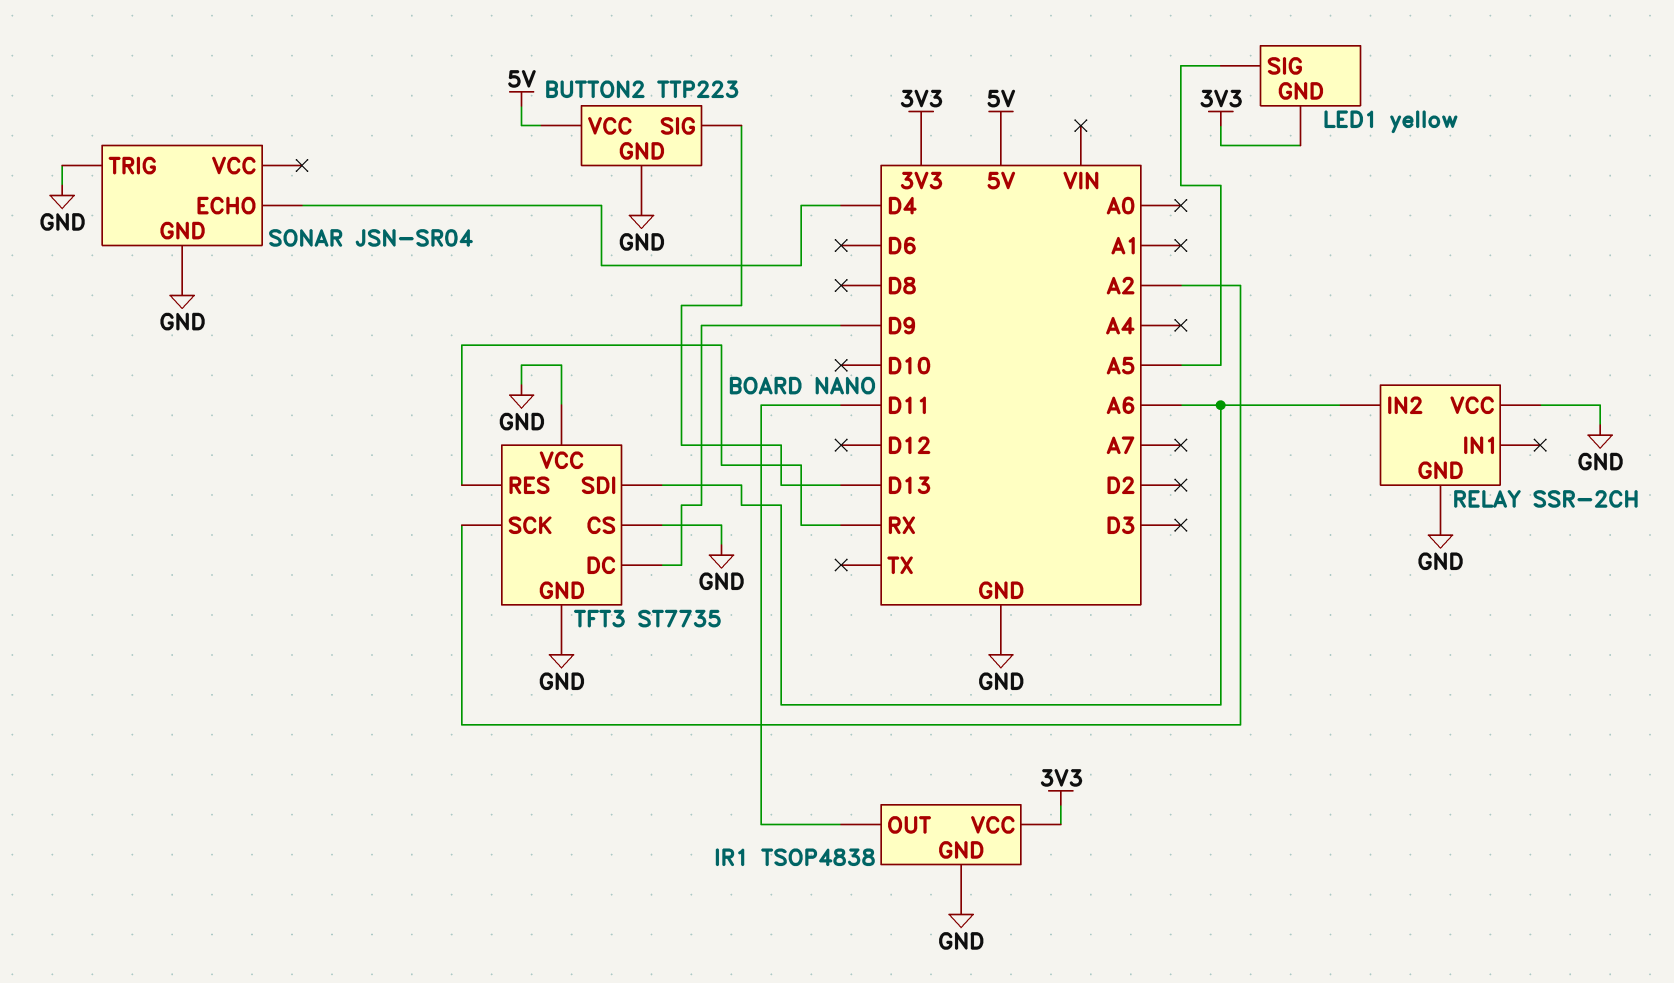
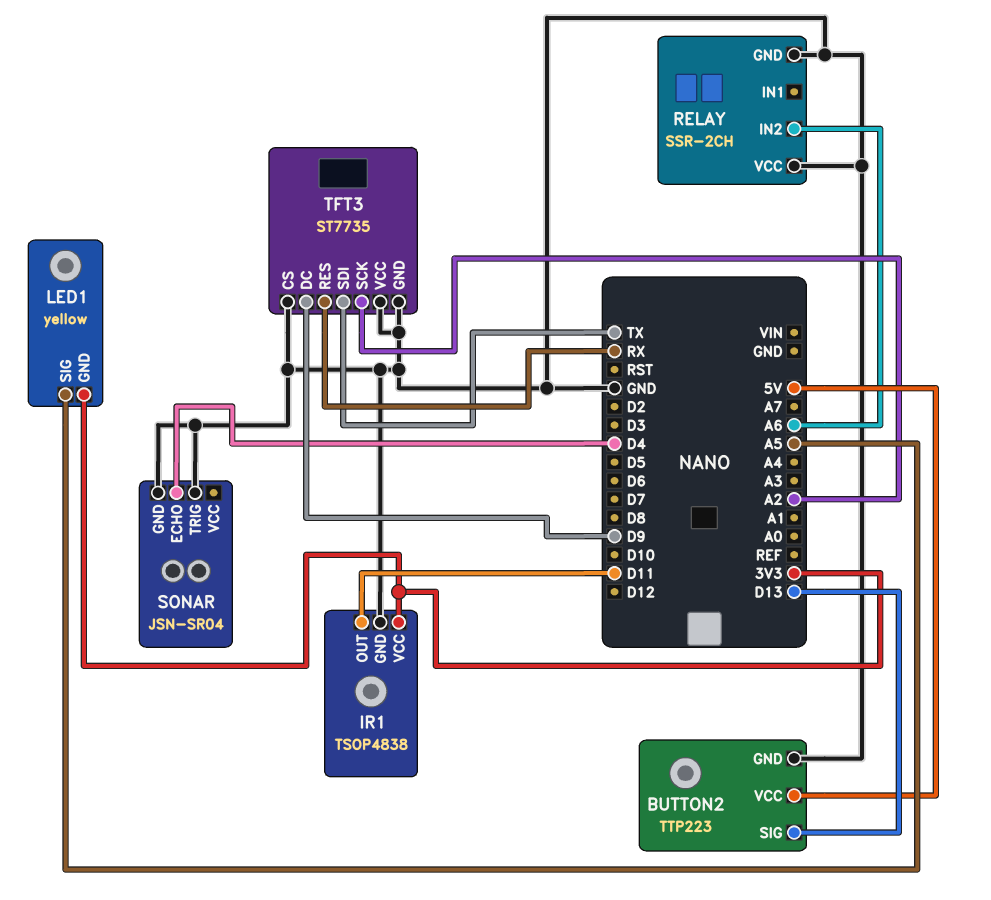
TFT3 pin SDI: A6 -> TX

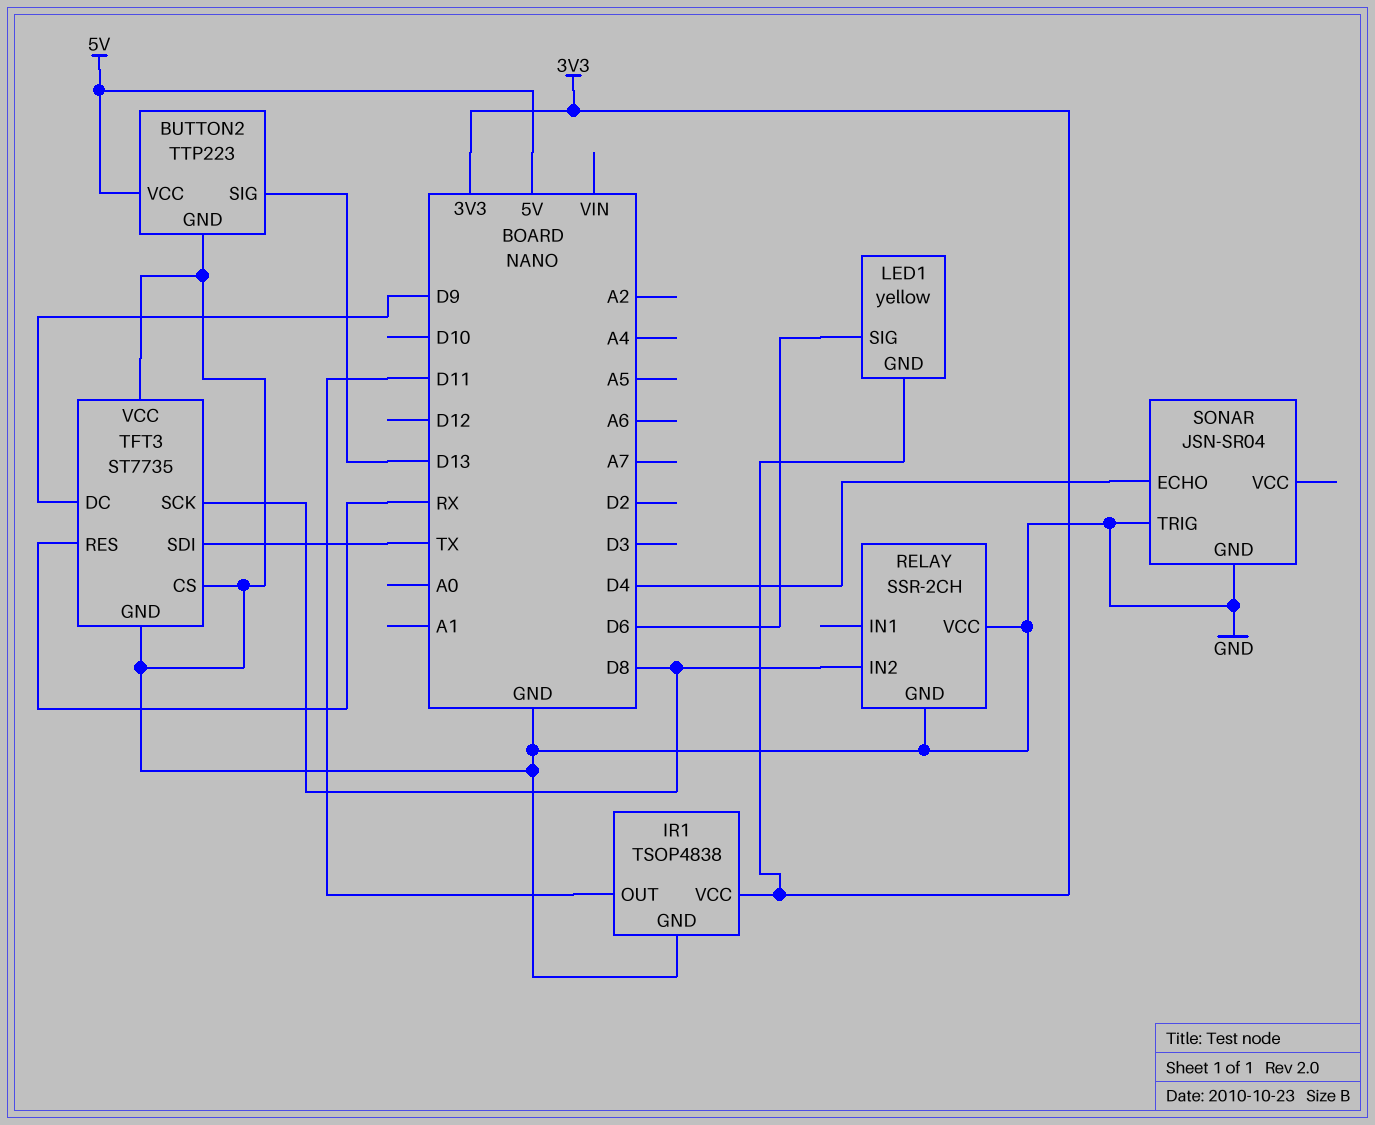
LED1 pin SIG: A5 -> D6
RELAY pin IN2: A6 -> D8
TFT3 pin SCK: A2 -> D8

